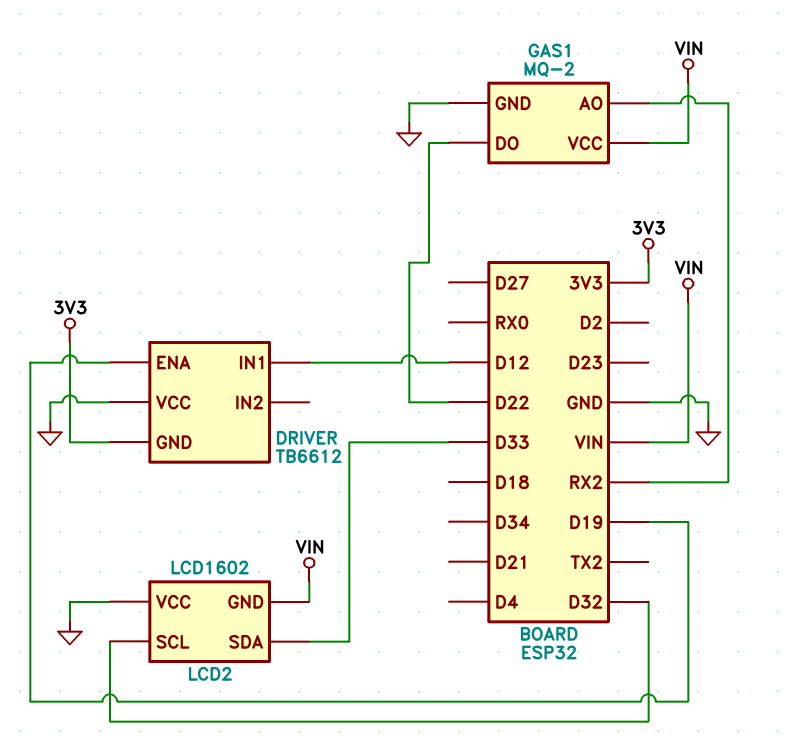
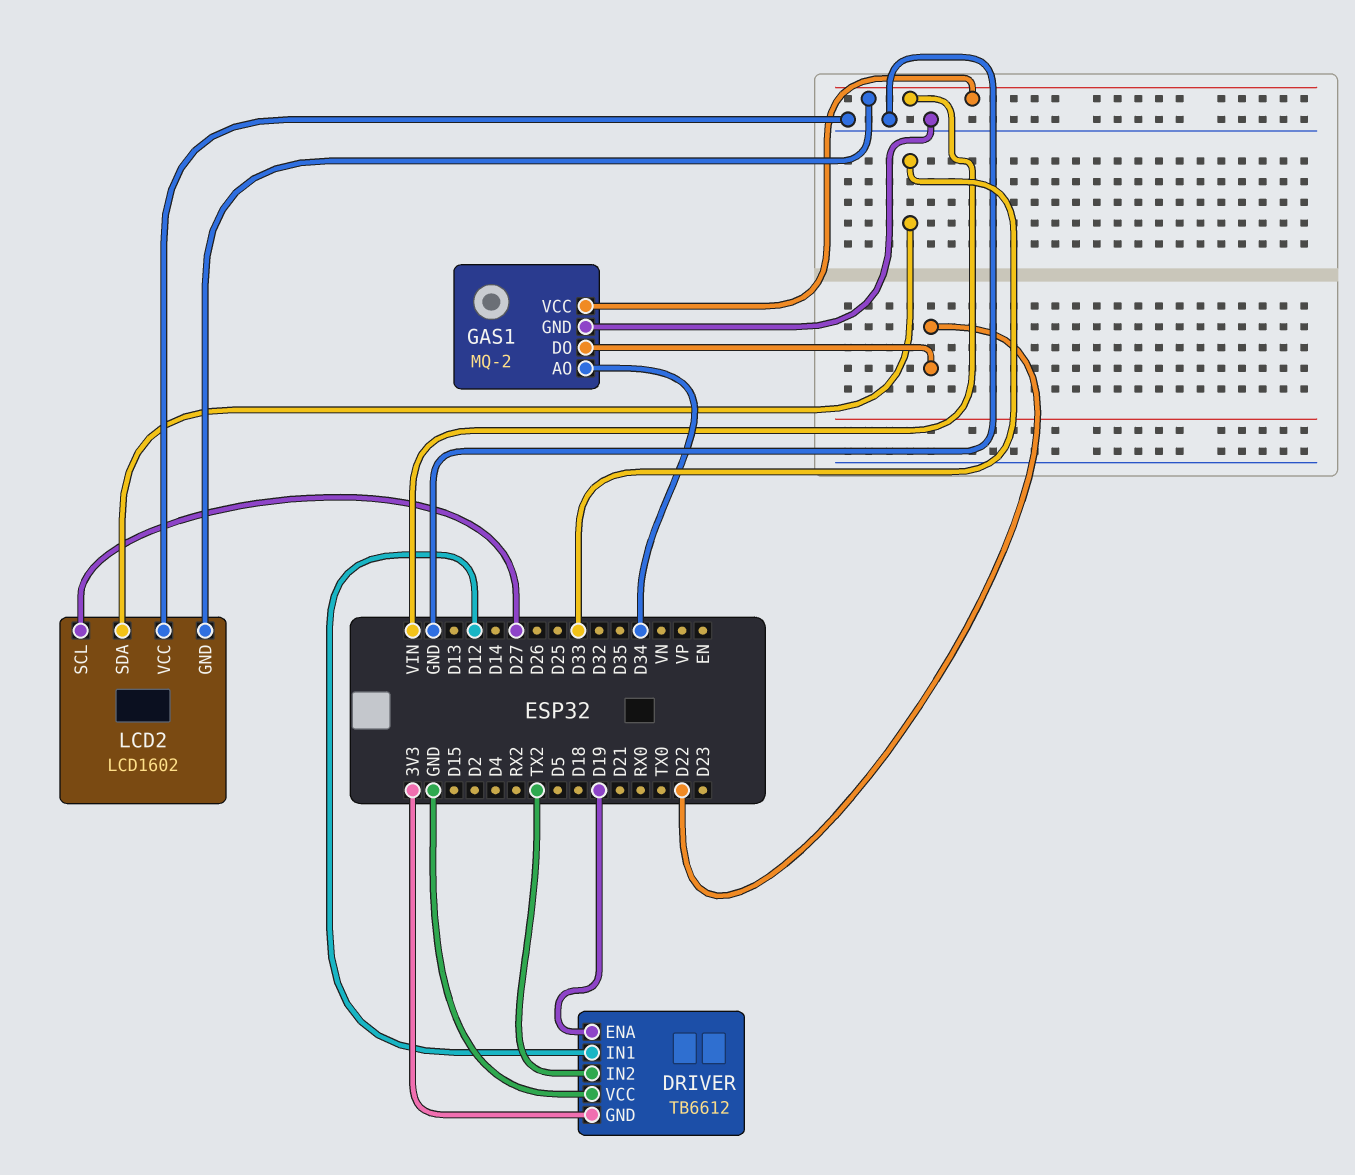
DRIVER pin IN2: none -> TX2
GAS1 pin AO: RX2 -> D34
LCD2 pin SCL: D32 -> D27

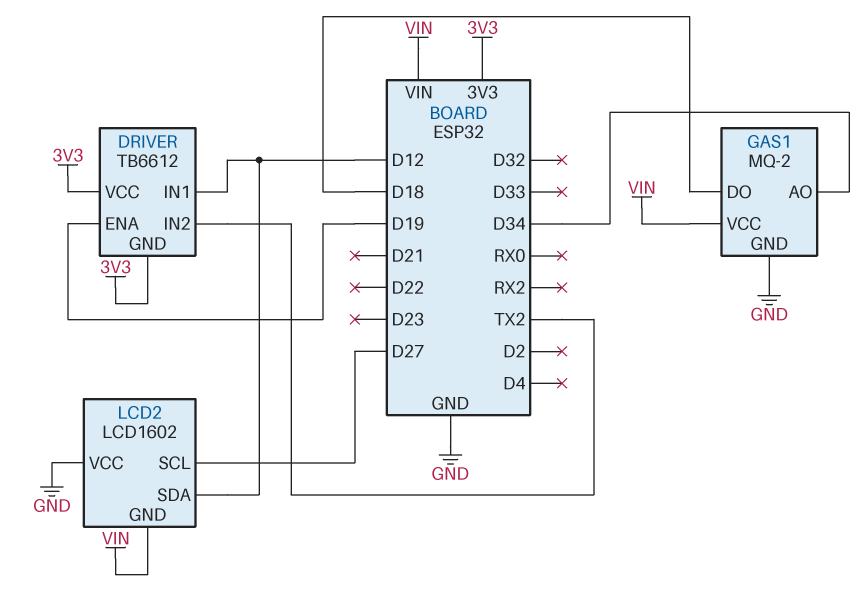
DRIVER pin VCC: GND -> 3V3
GAS1 pin DO: D22 -> D18
LCD2 pin SDA: D33 -> D12

